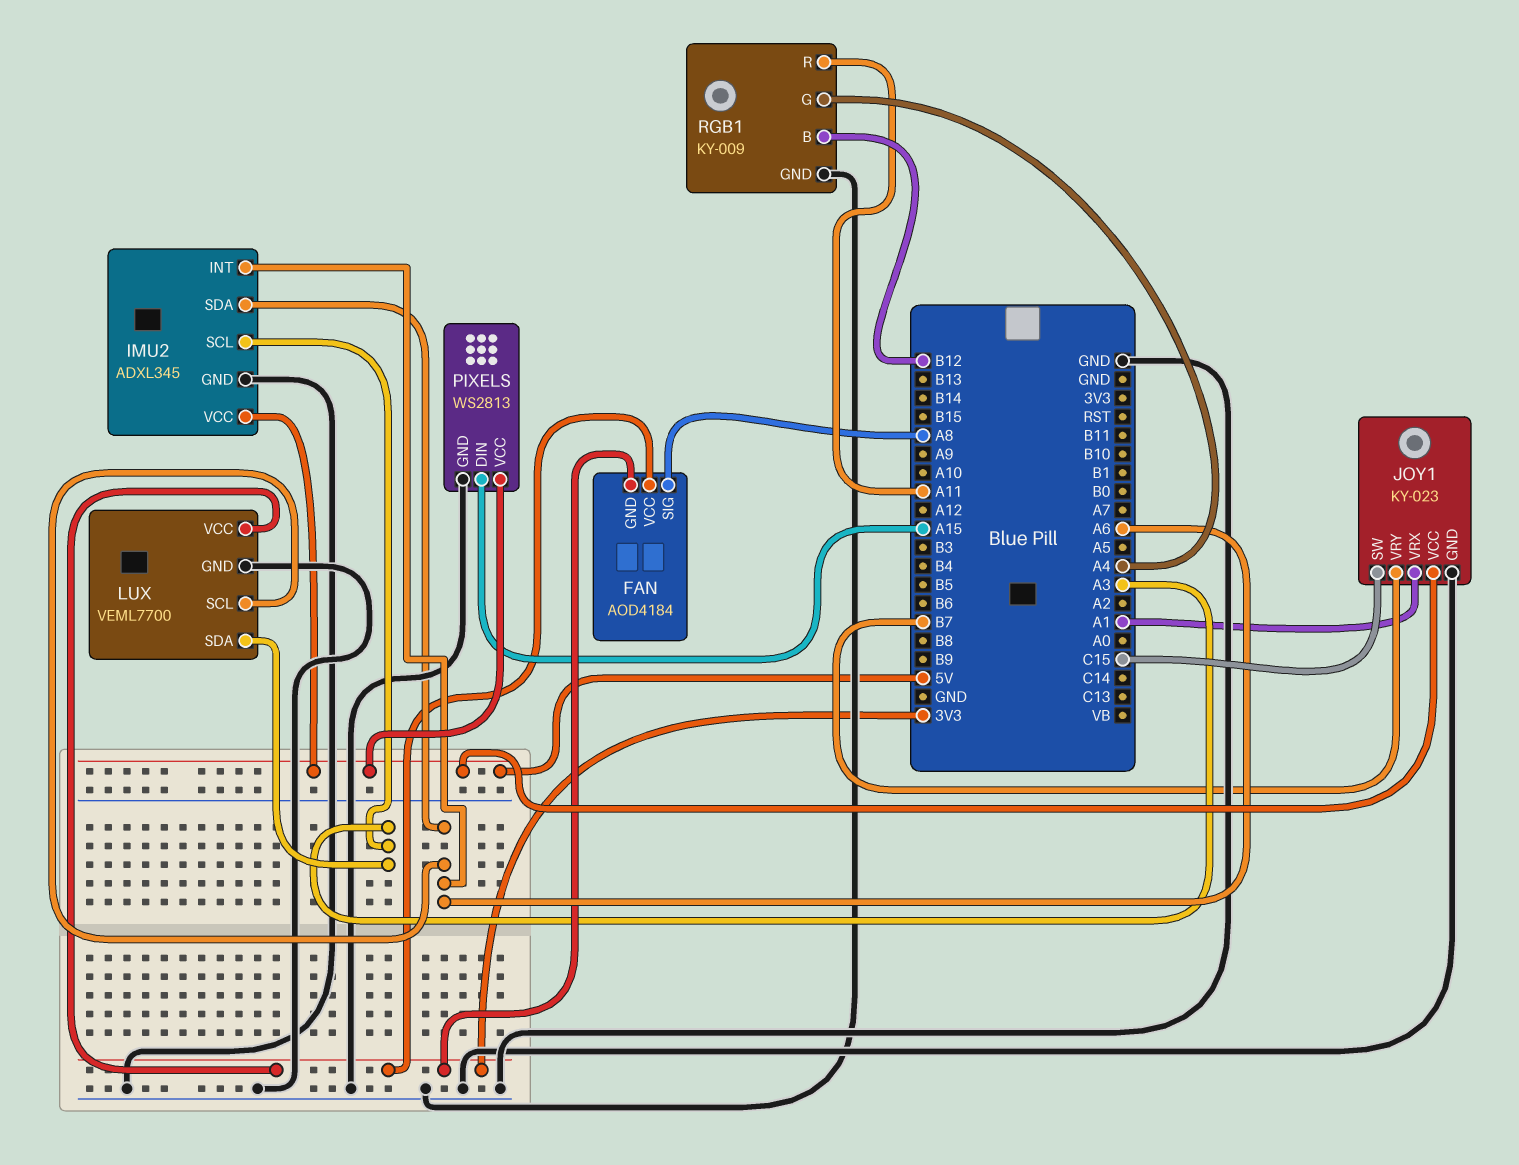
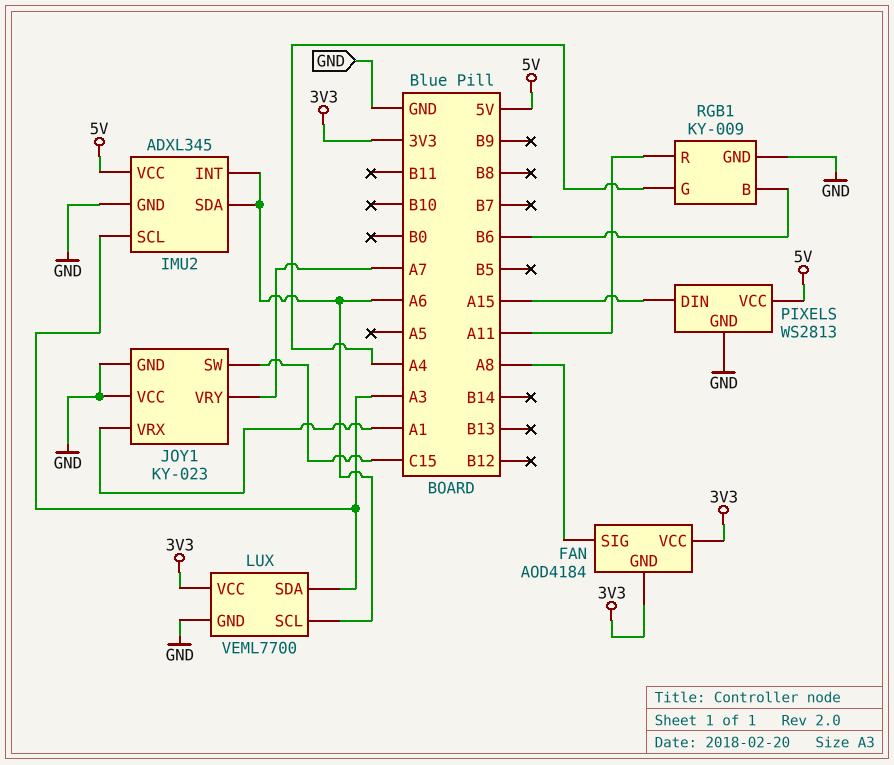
JOY1 pin VCC: 5V -> GND
JOY1 pin VRY: B7 -> A7
RGB1 pin B: B12 -> B6

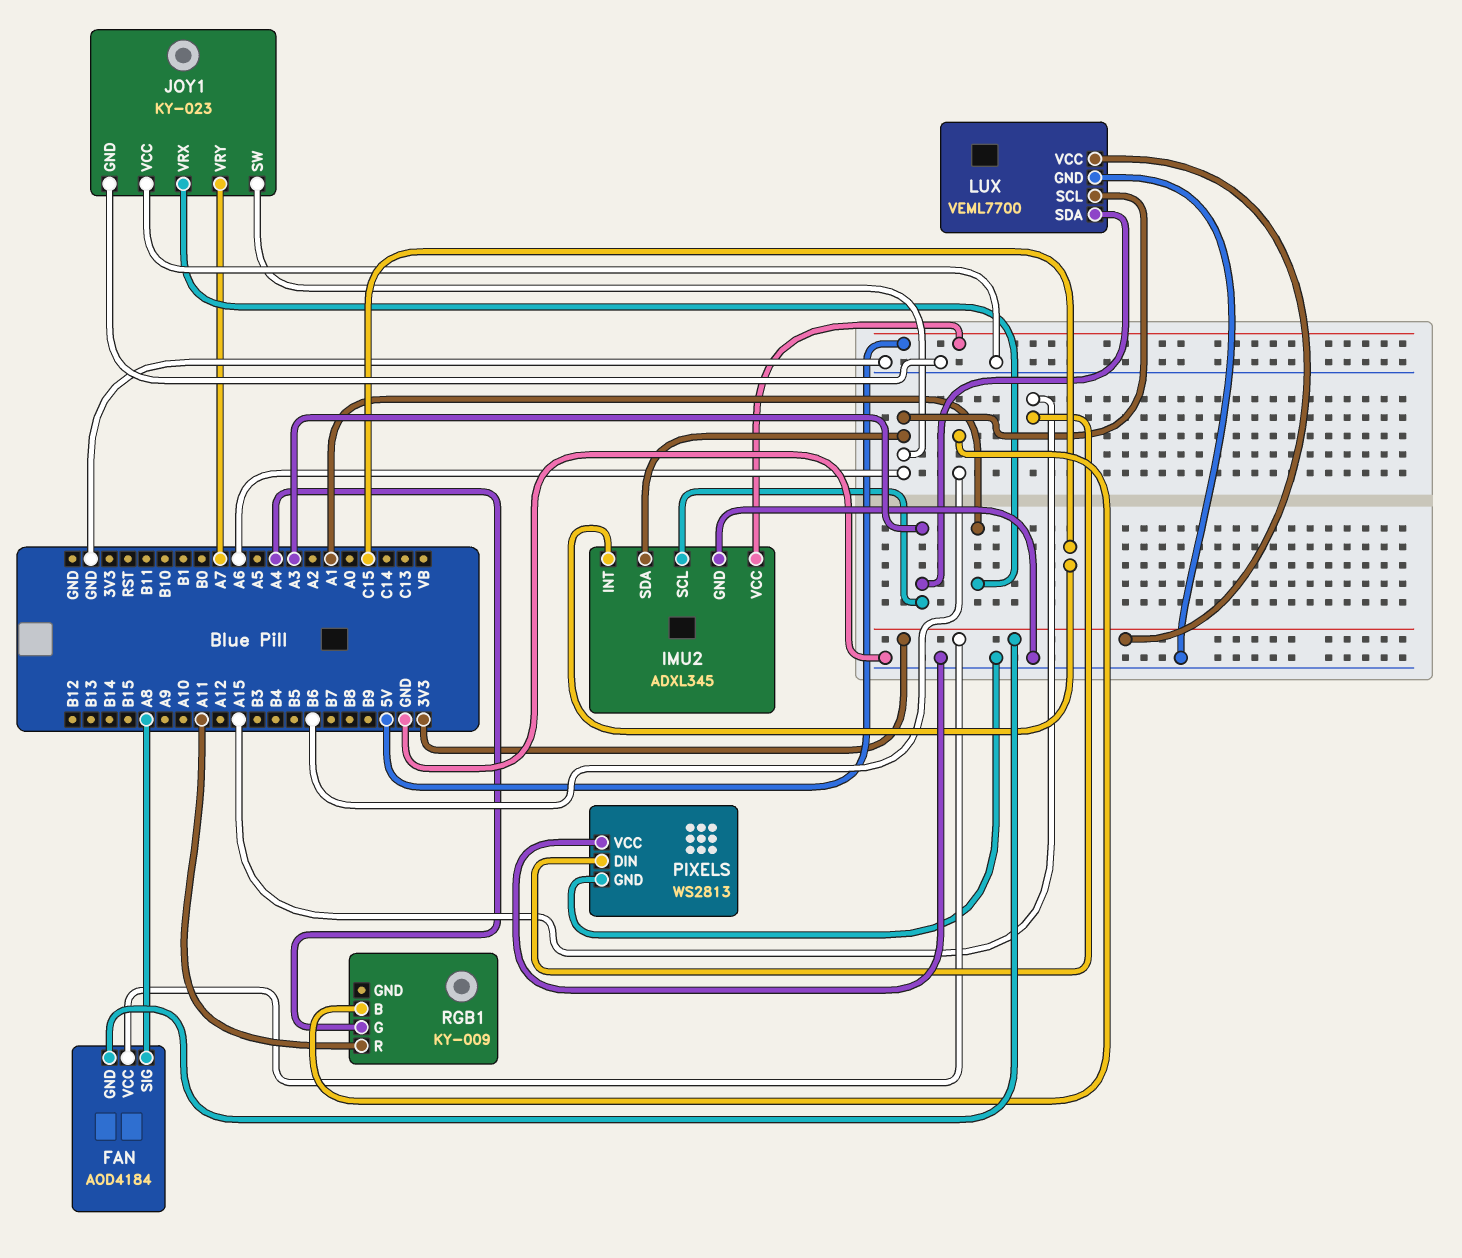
IMU2 pin INT: A6 -> C15
JOY1 pin SW: C15 -> A6
PIXELS pin VCC: 5V -> GND
RGB1 pin GND: GND -> none

